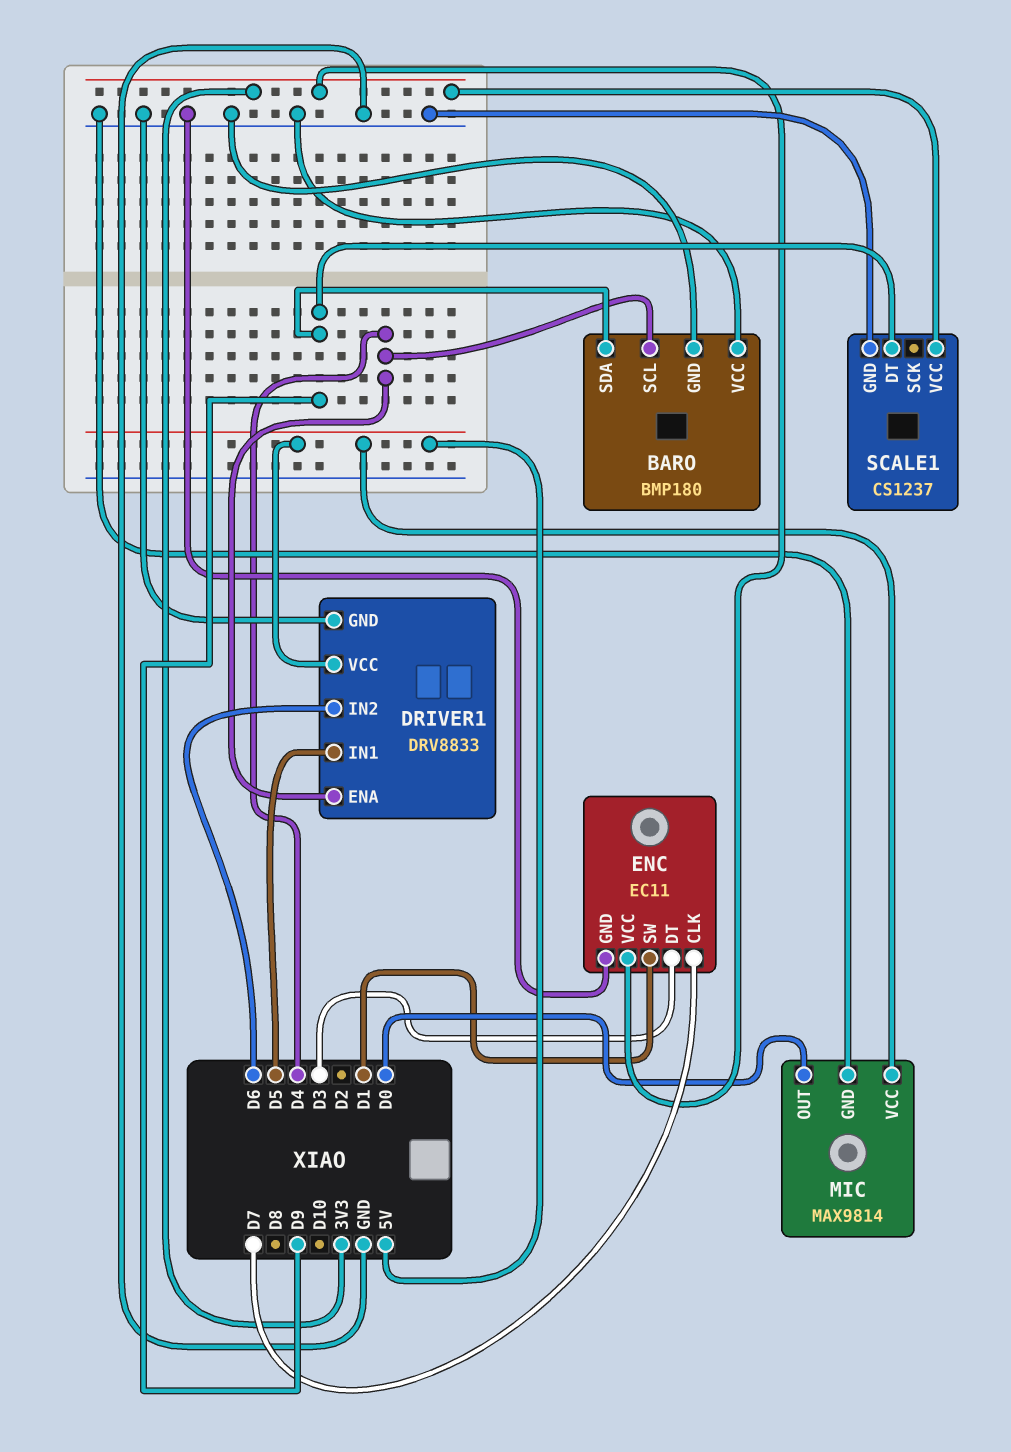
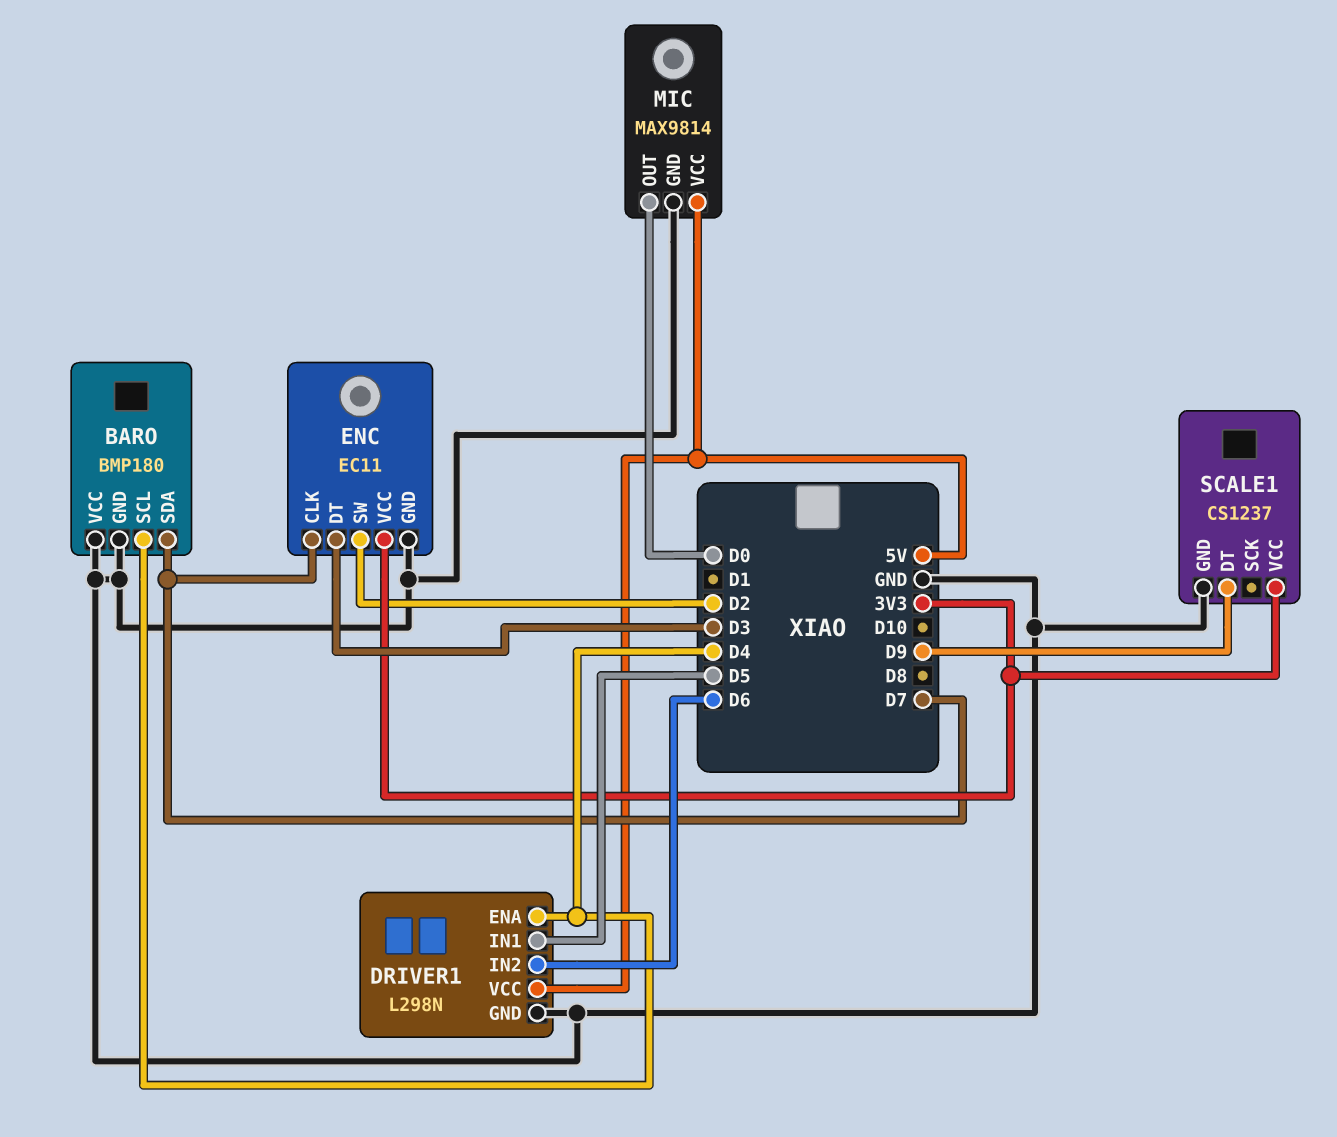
BARO pin SDA: D9 -> D7
DRIVER1: DRV8833 -> L298N
ENC pin SW: D1 -> D2

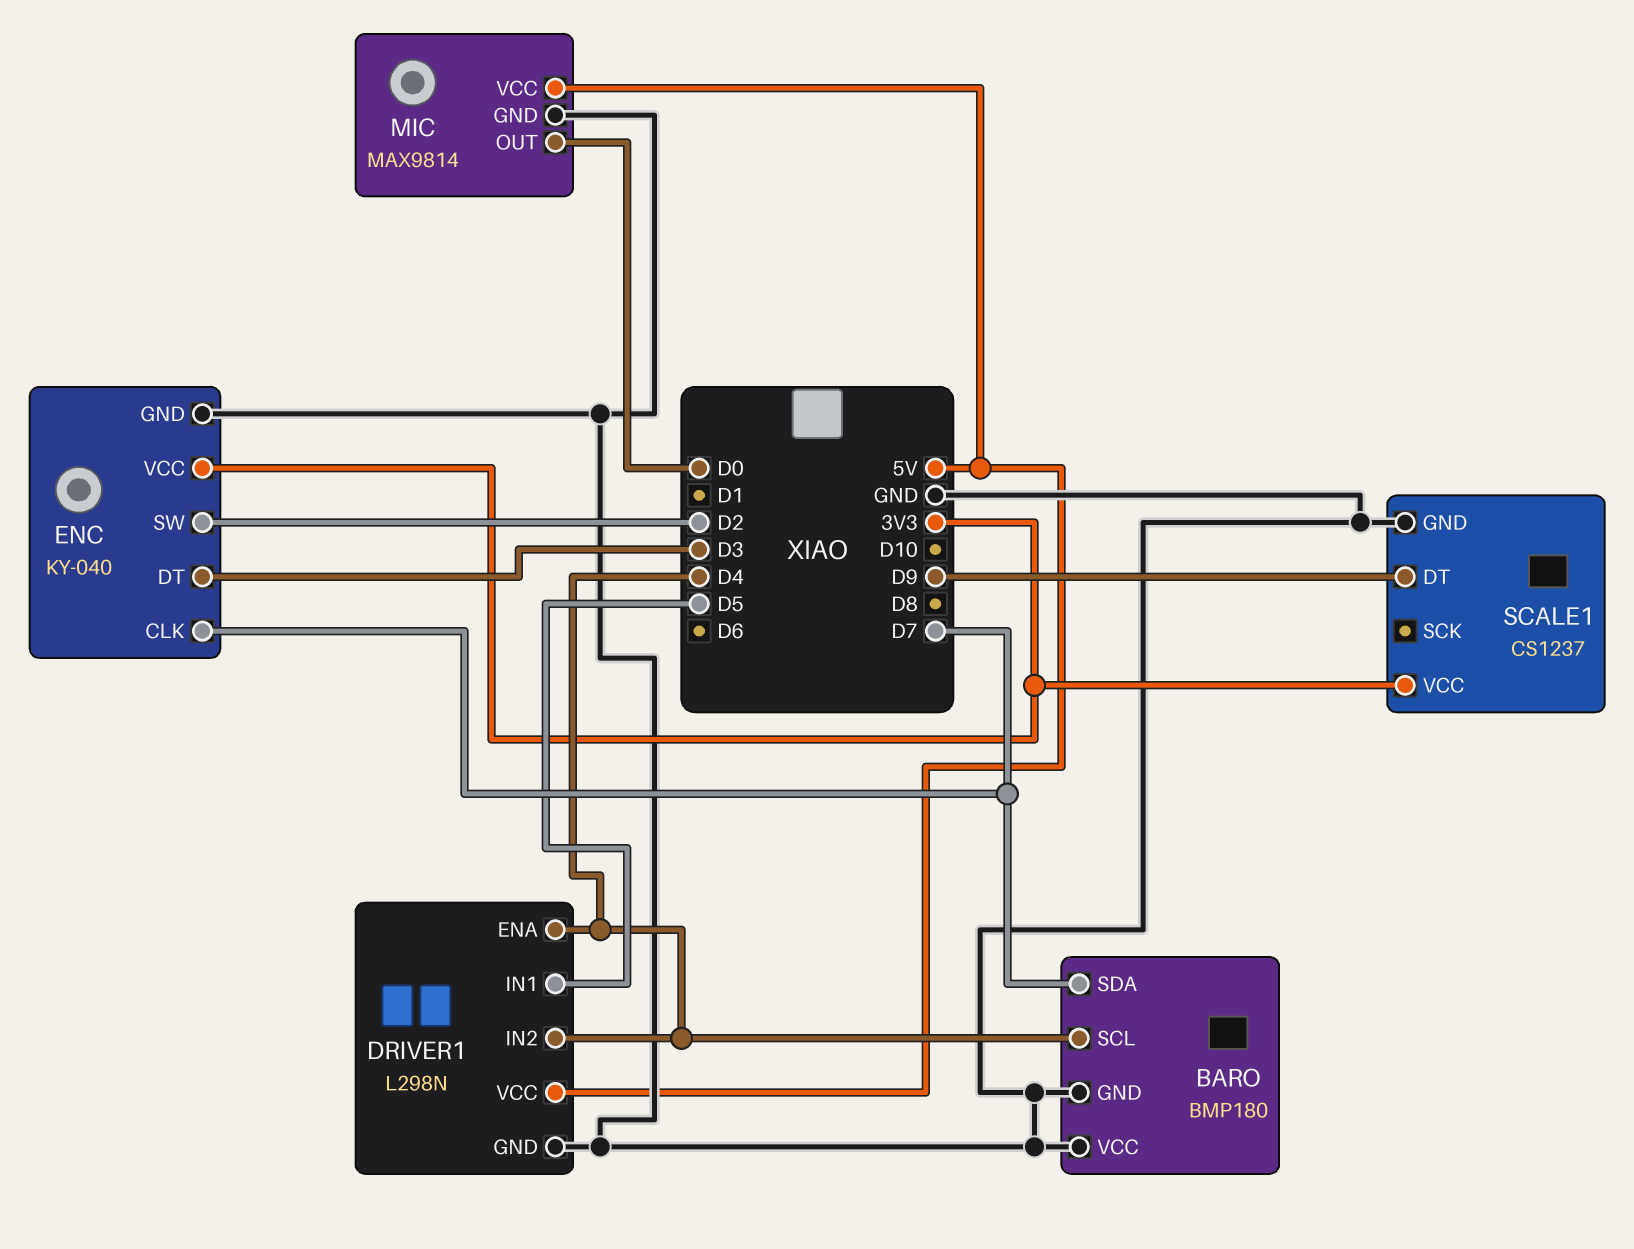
DRIVER1 pin IN2: D6 -> D4
ENC: EC11 -> KY-040

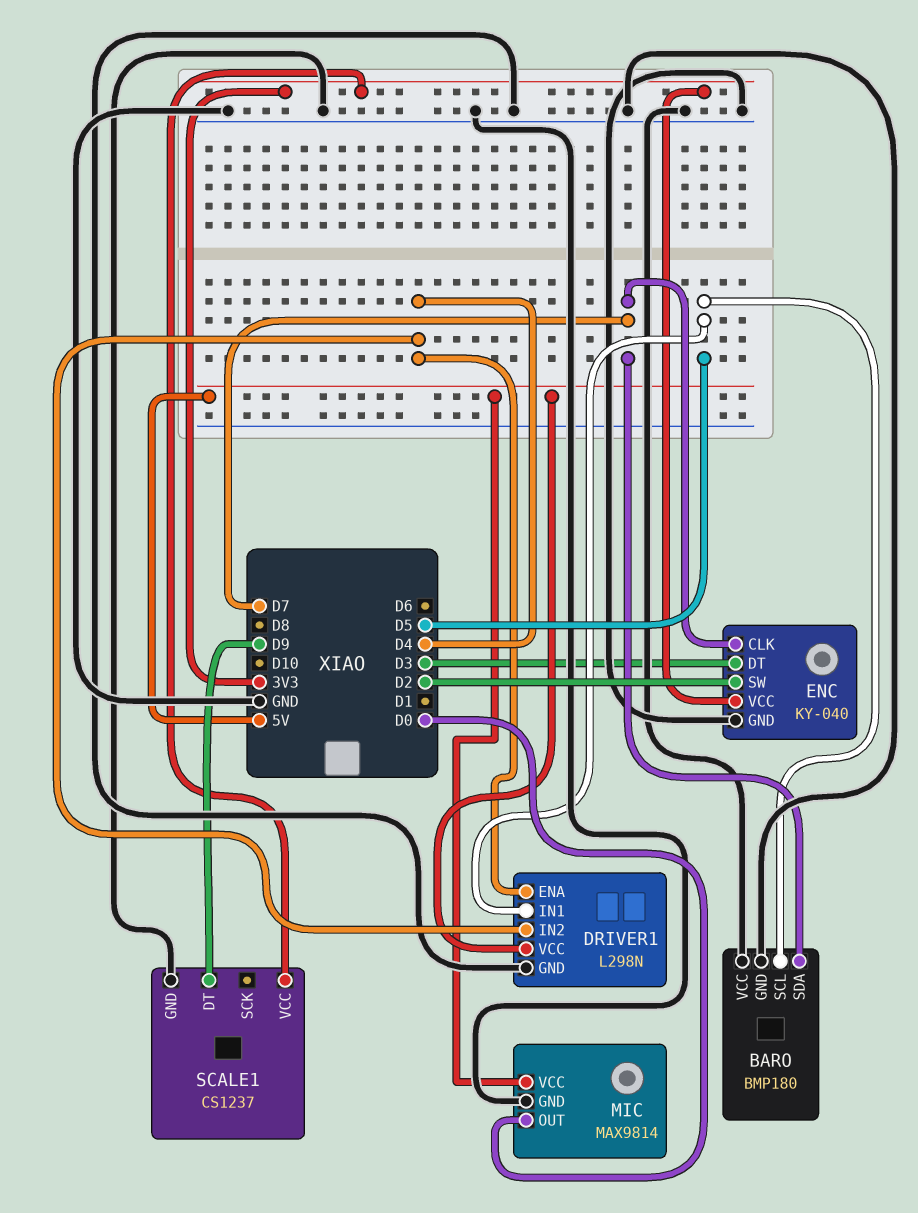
BARO pin SCL: D4 -> D5

